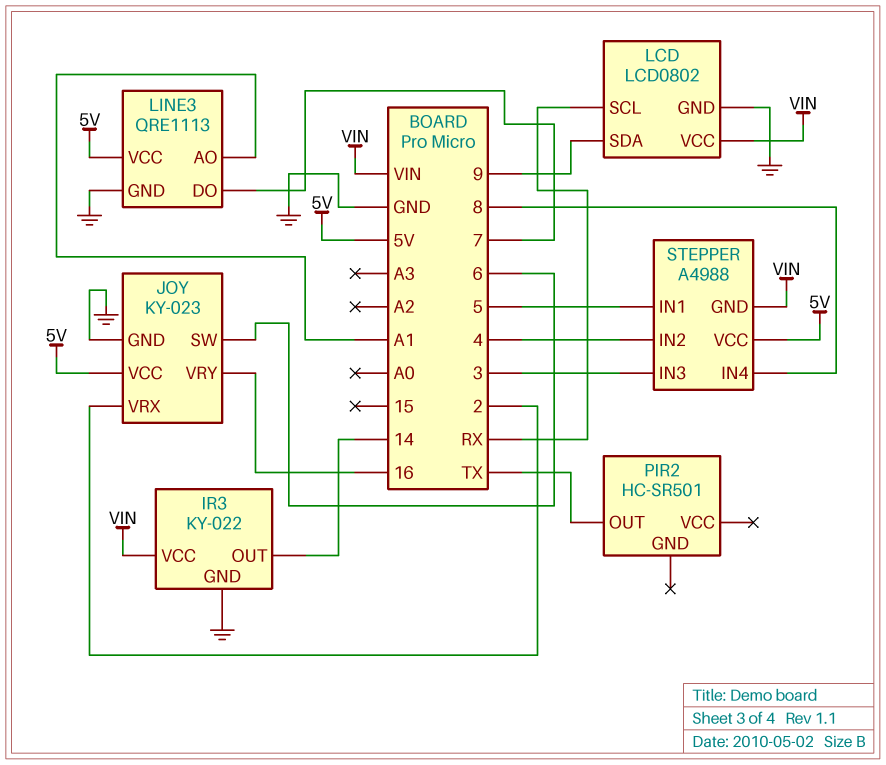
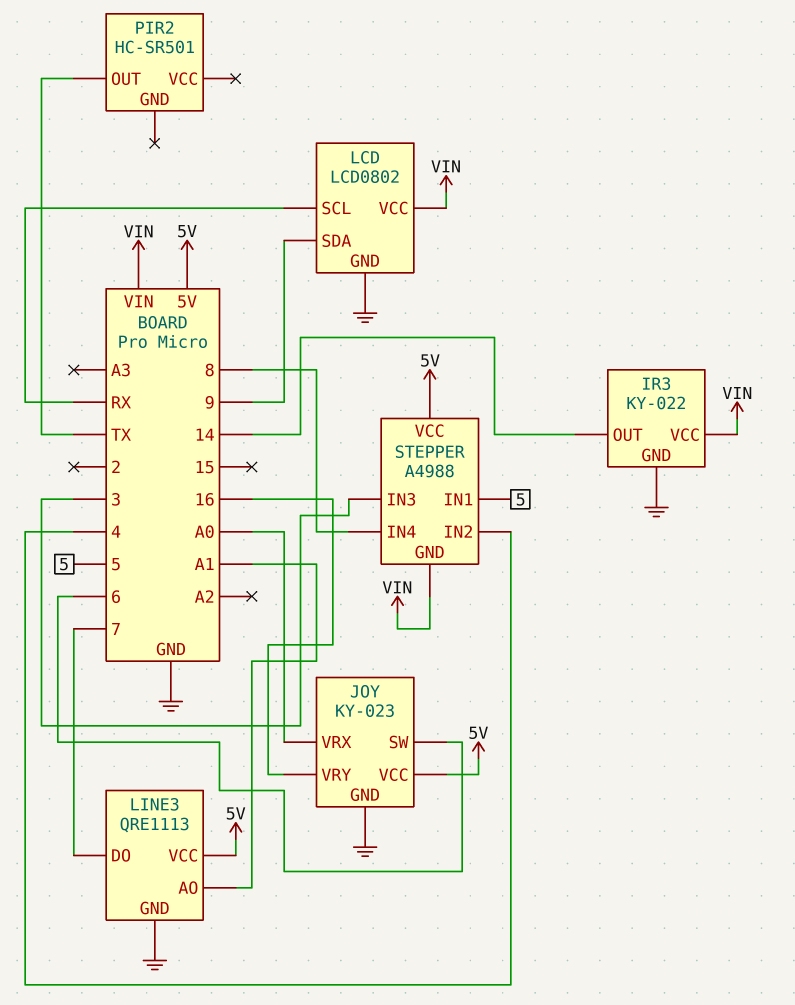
JOY pin VRX: 2 -> A0

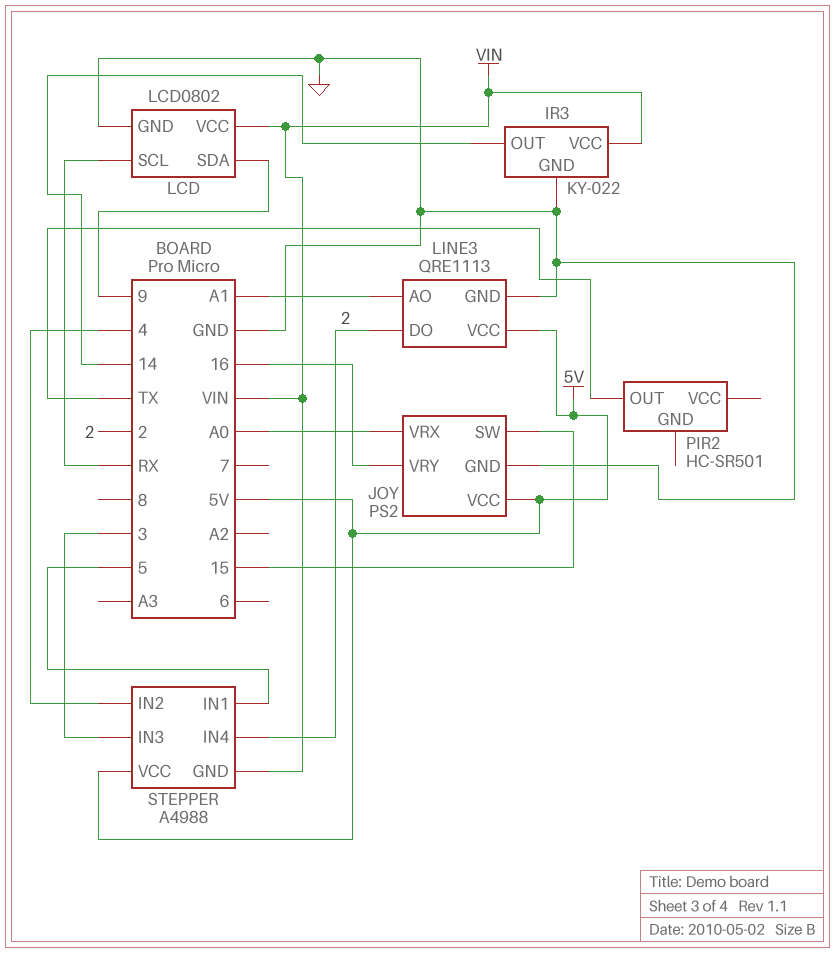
JOY: KY-023 -> PS2
JOY pin SW: 6 -> 15
LINE3 pin DO: 7 -> 2
STEPPER pin IN4: 8 -> 2

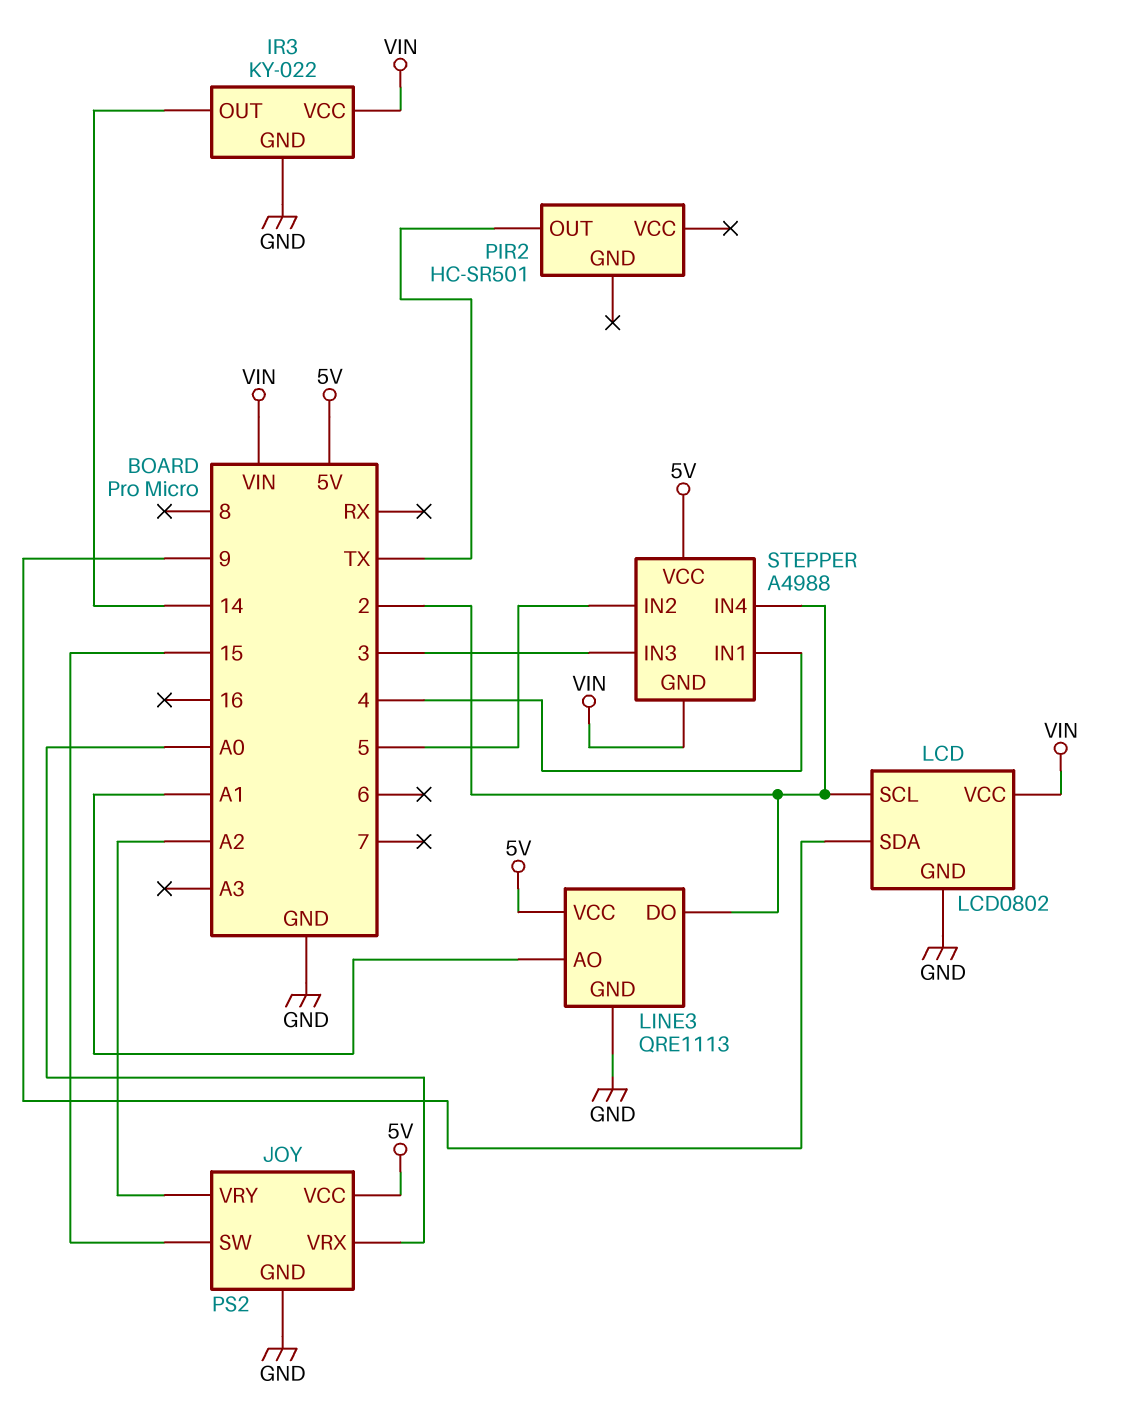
JOY pin VRY: 16 -> A2
LCD pin SCL: RX -> 2
STEPPER pin IN1: 5 -> 4
STEPPER pin IN2: 4 -> 5

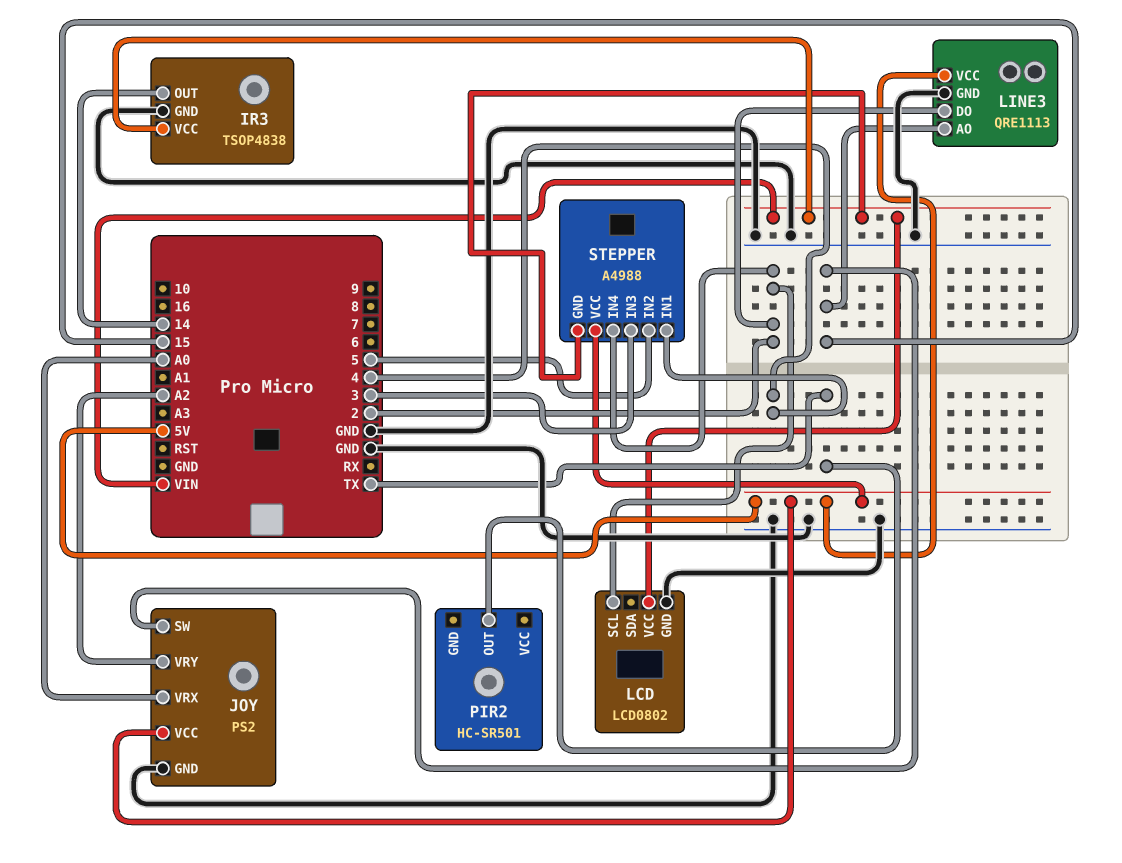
IR3: KY-022 -> TSOP4838
LCD pin SDA: 9 -> none
LINE3 pin AO: A1 -> 15

